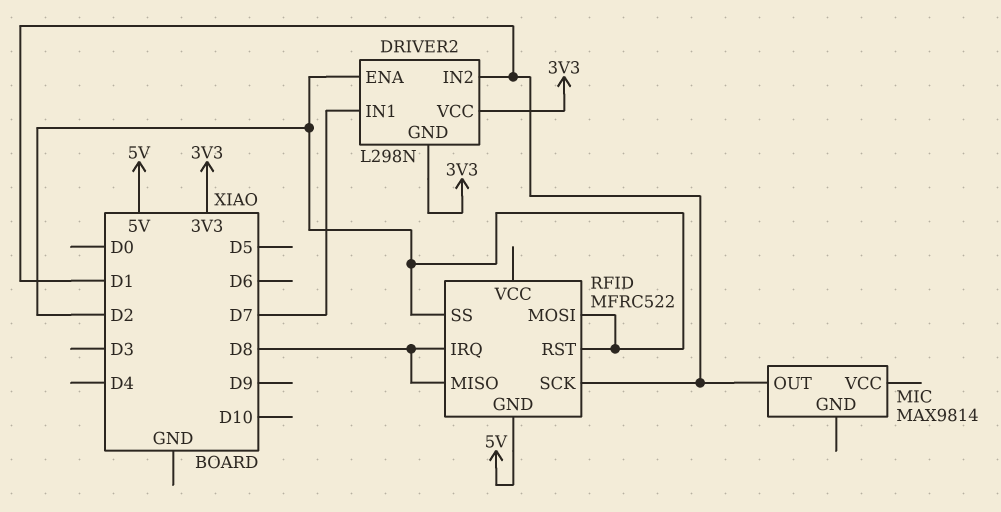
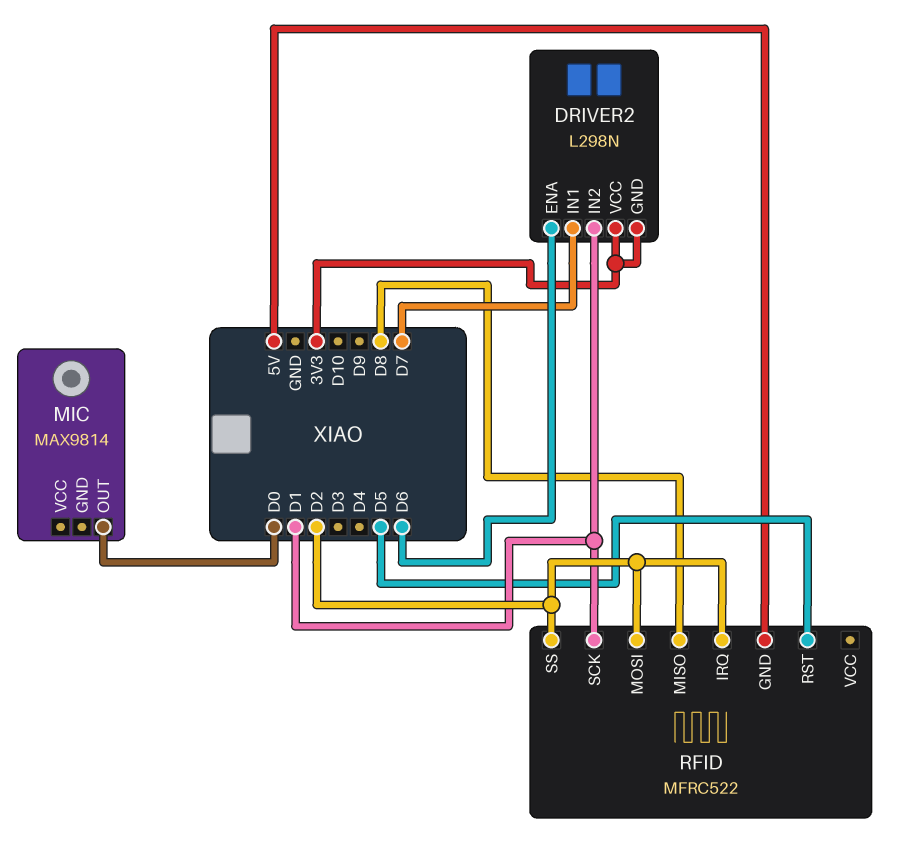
DRIVER2 pin ENA: D2 -> D6
MIC pin OUT: D1 -> D0
RFID pin IRQ: D8 -> D2
RFID pin RST: D2 -> D5

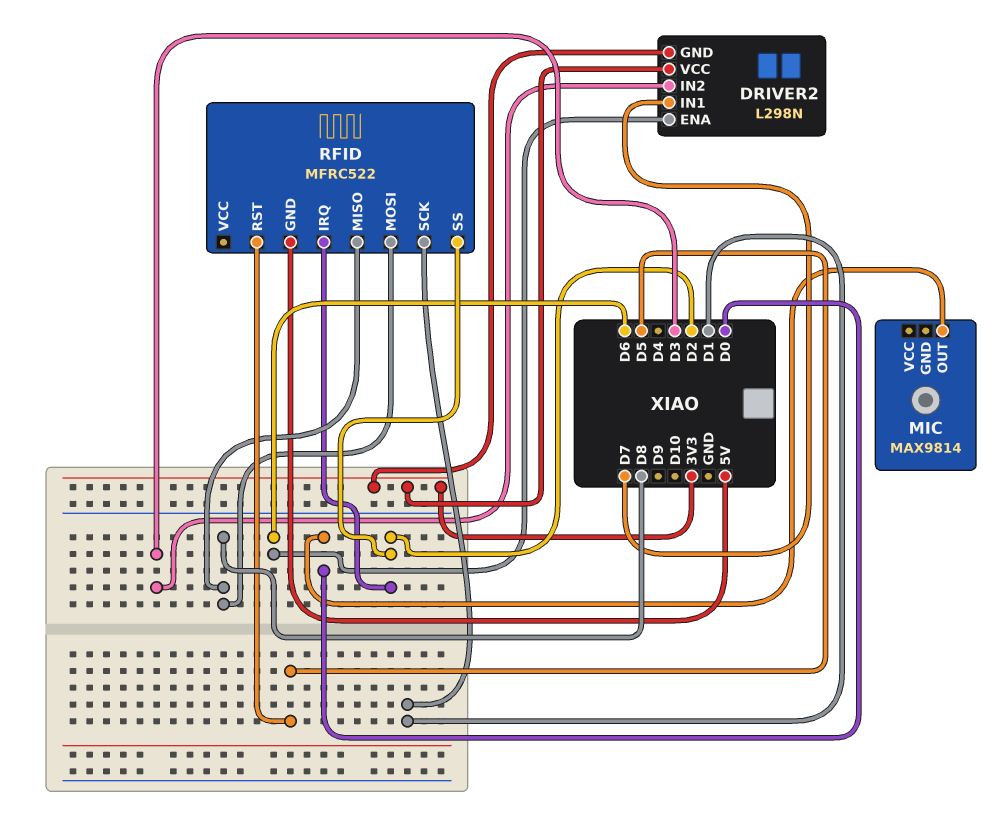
DRIVER2 pin IN2: D1 -> D3
RFID pin MOSI: D2 -> D8

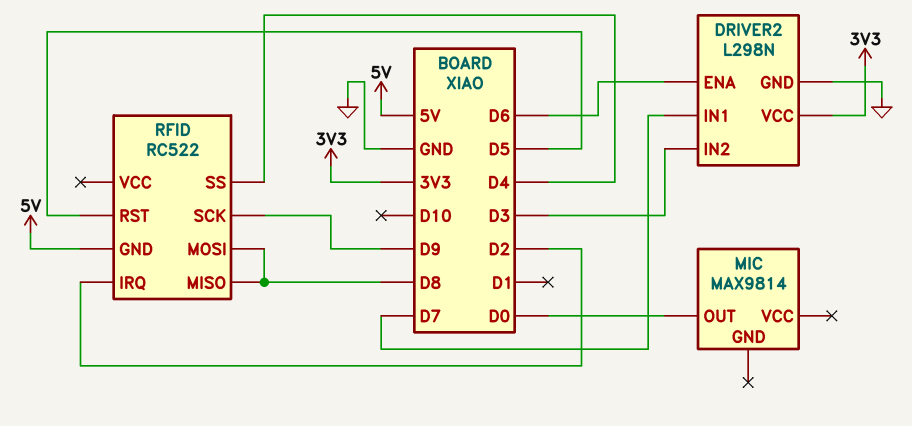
DRIVER2 pin GND: 3V3 -> GND
RFID: MFRC522 -> RC522
RFID pin SCK: D1 -> D9
RFID pin SS: D2 -> D4

